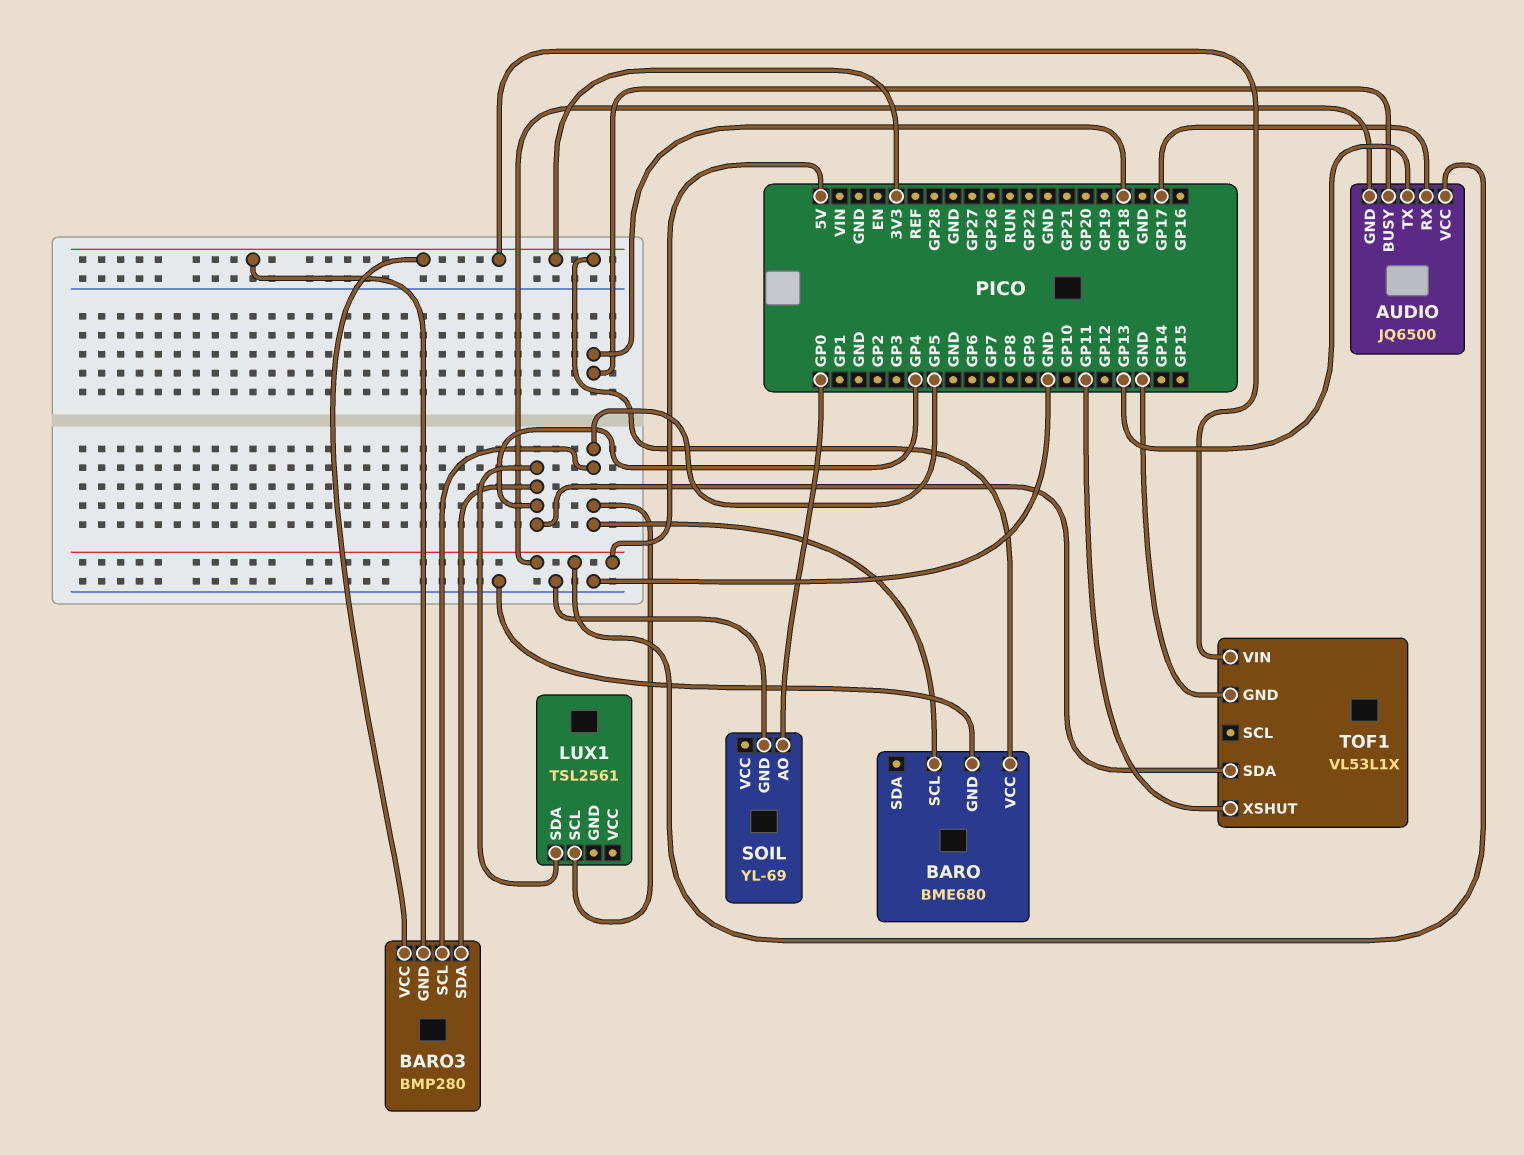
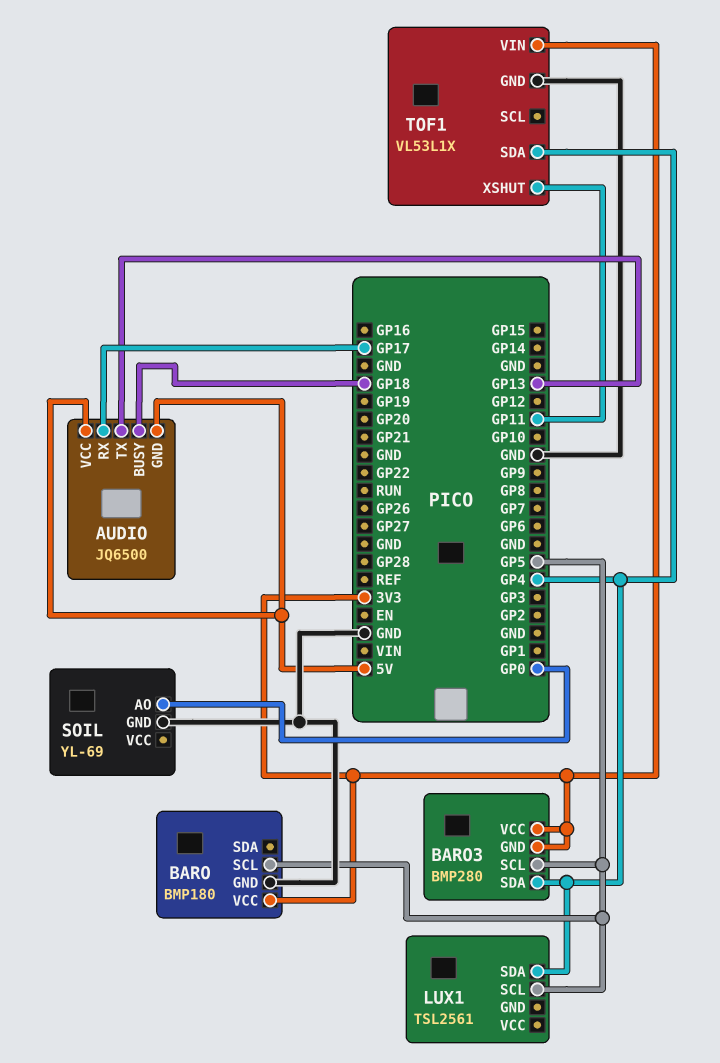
BARO: BME680 -> BMP180

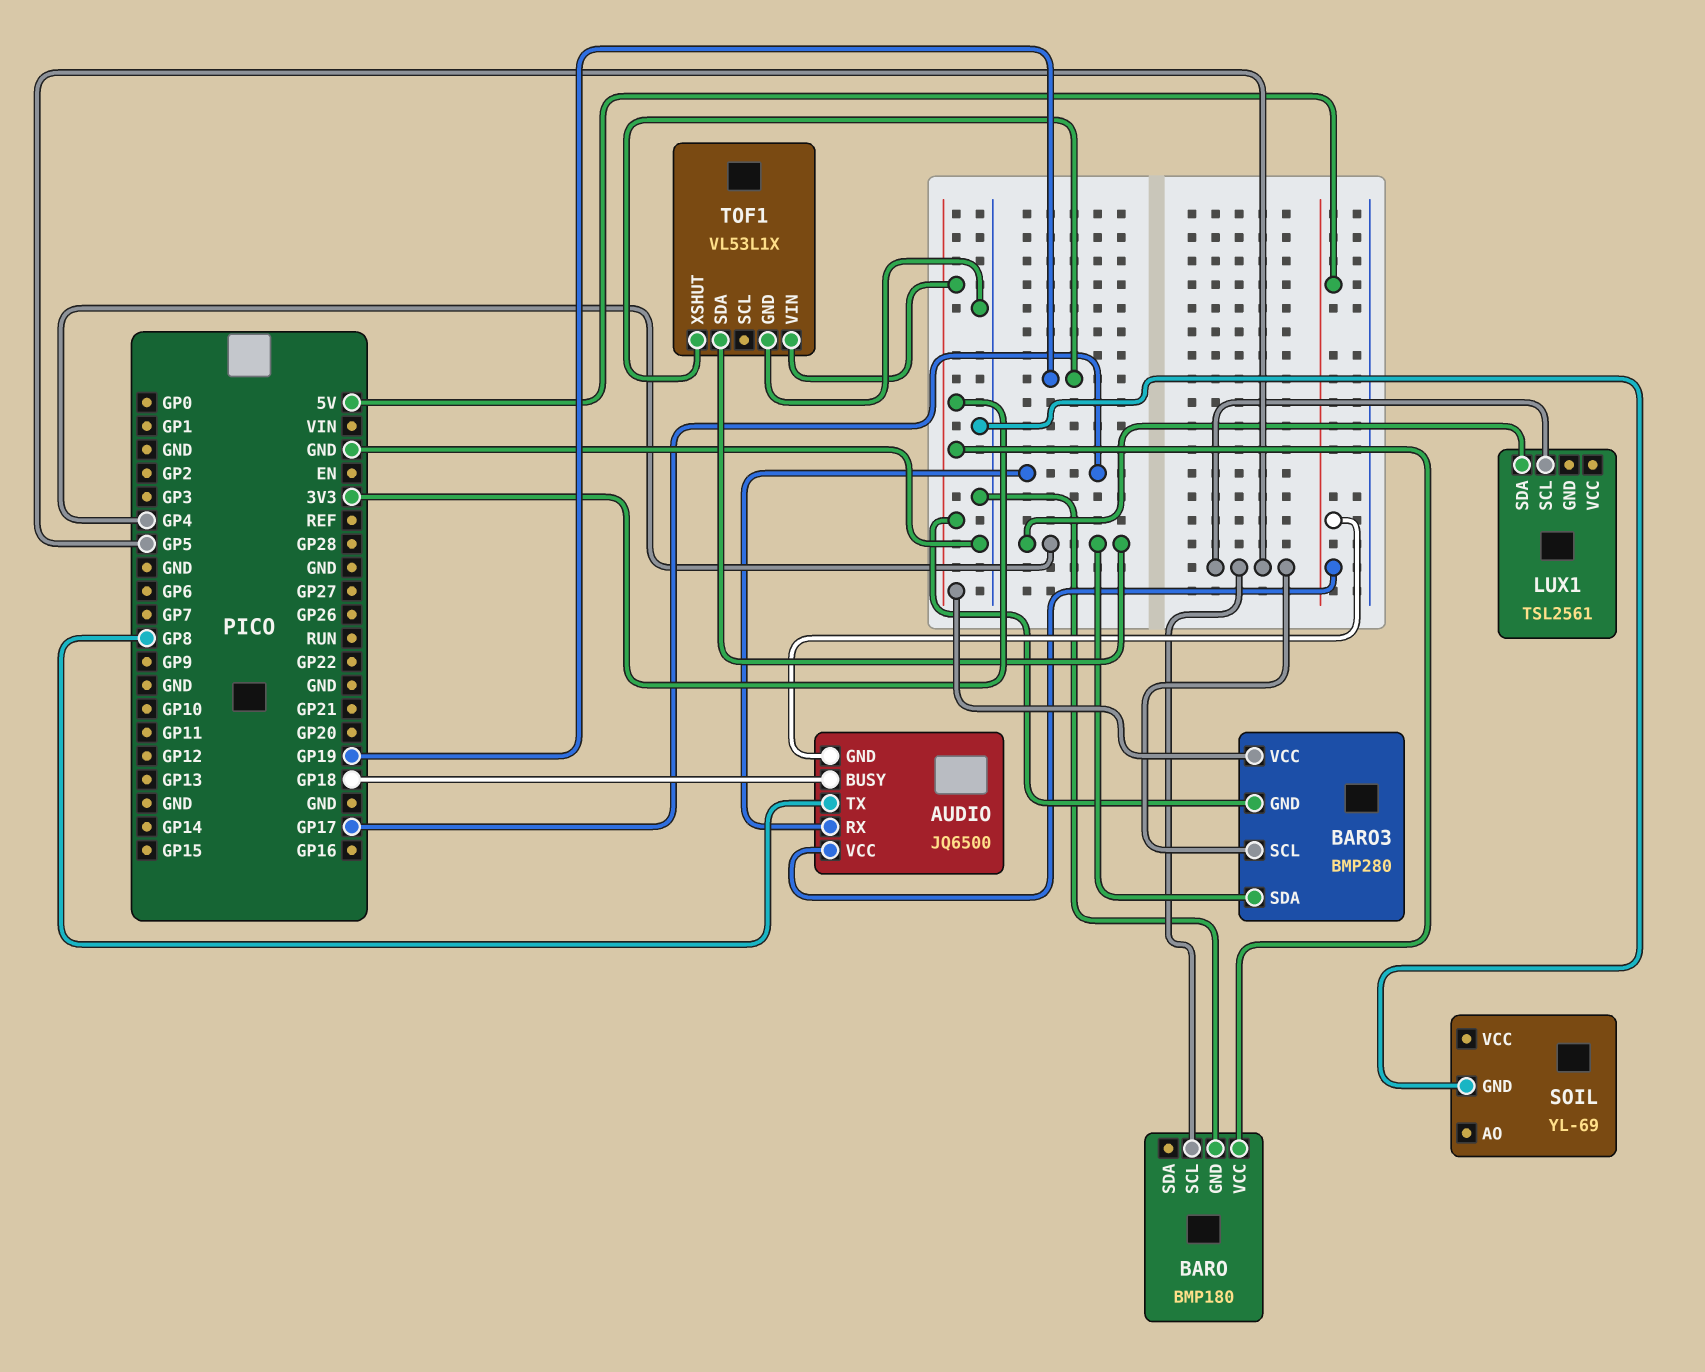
AUDIO pin TX: GP13 -> GP8
SOIL pin AO: GP0 -> none
TOF1 pin XSHUT: GP11 -> GP19

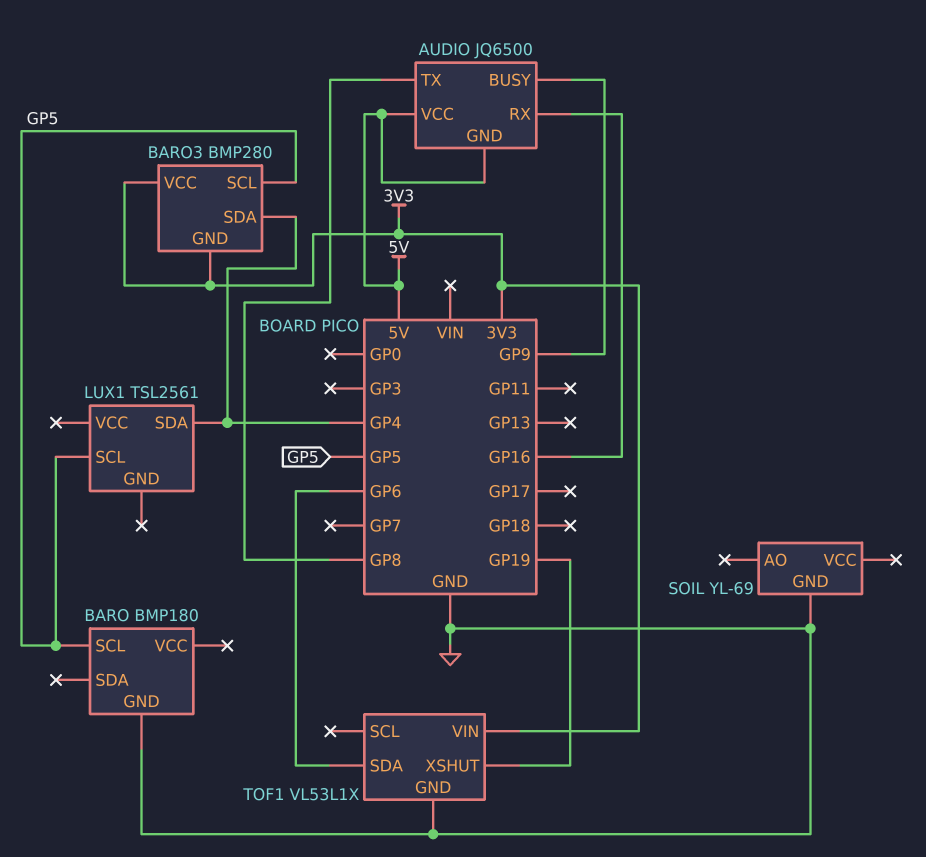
AUDIO pin BUSY: GP18 -> GP9
AUDIO pin RX: GP17 -> GP16
BARO pin VCC: 3V3 -> none
TOF1 pin SDA: GP4 -> GP6

